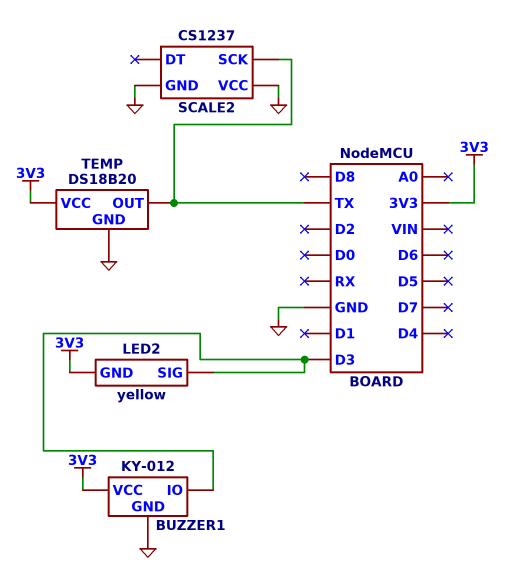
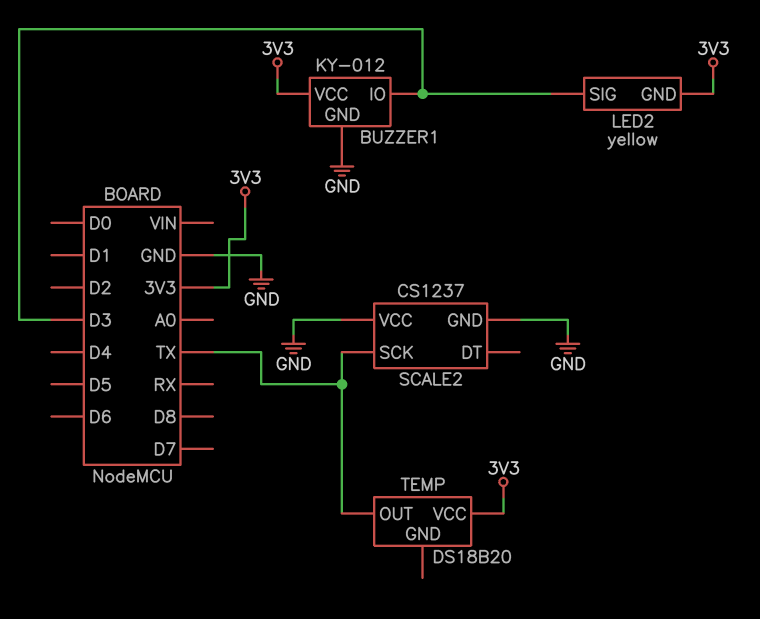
TEMP pin GND: GND -> none

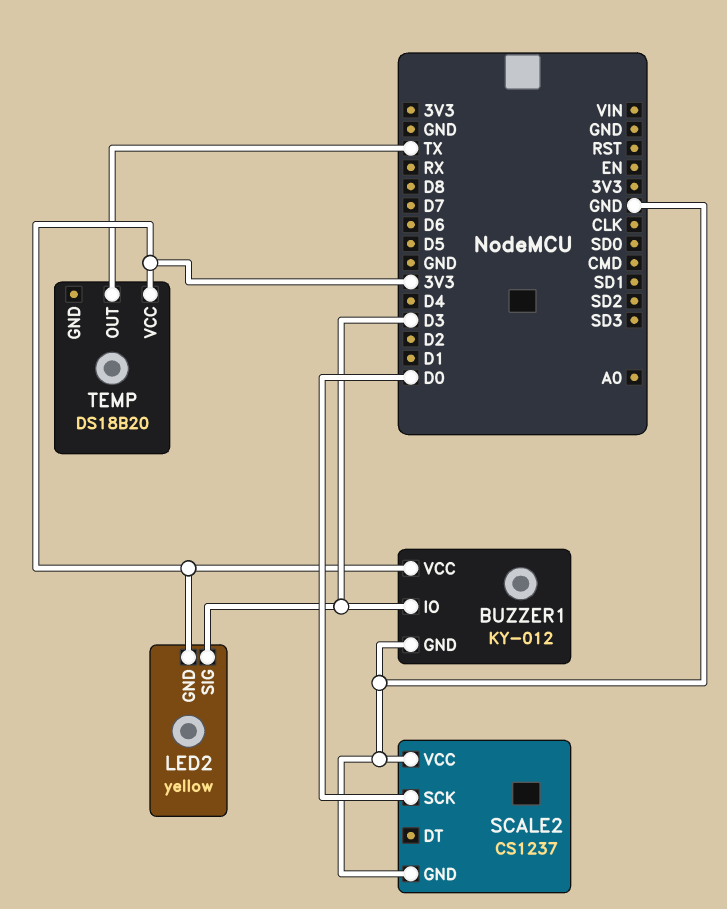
SCALE2 pin SCK: TX -> D0

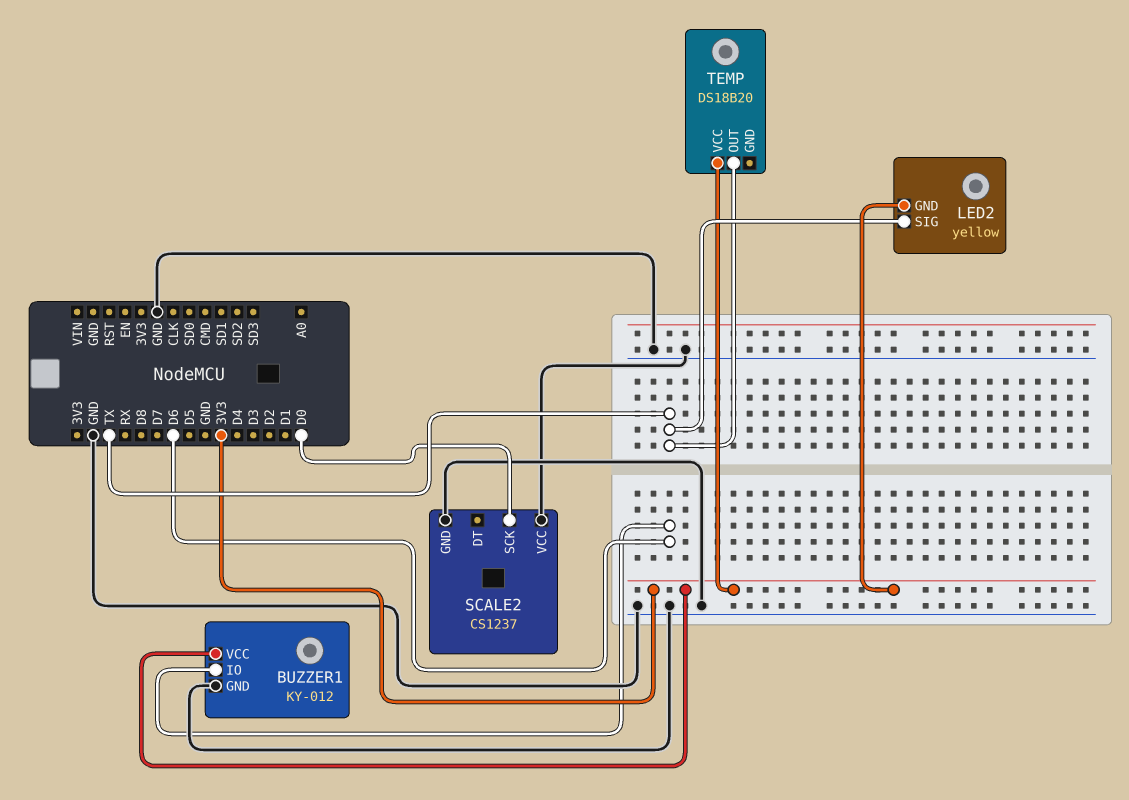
BUZZER1 pin IO: D3 -> D6
LED2 pin SIG: D3 -> TX

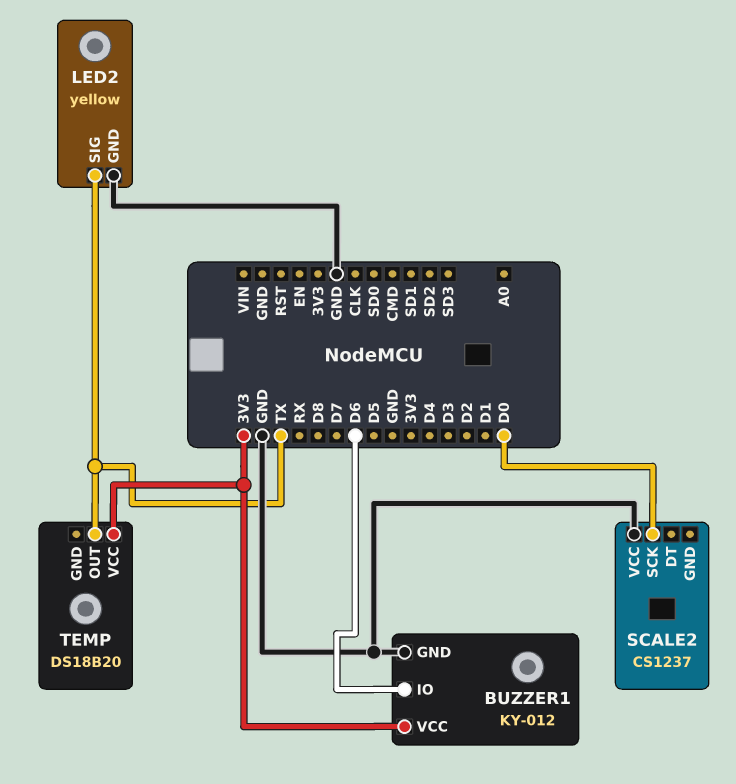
LED2 pin GND: 3V3 -> GND
SCALE2 pin GND: GND -> none

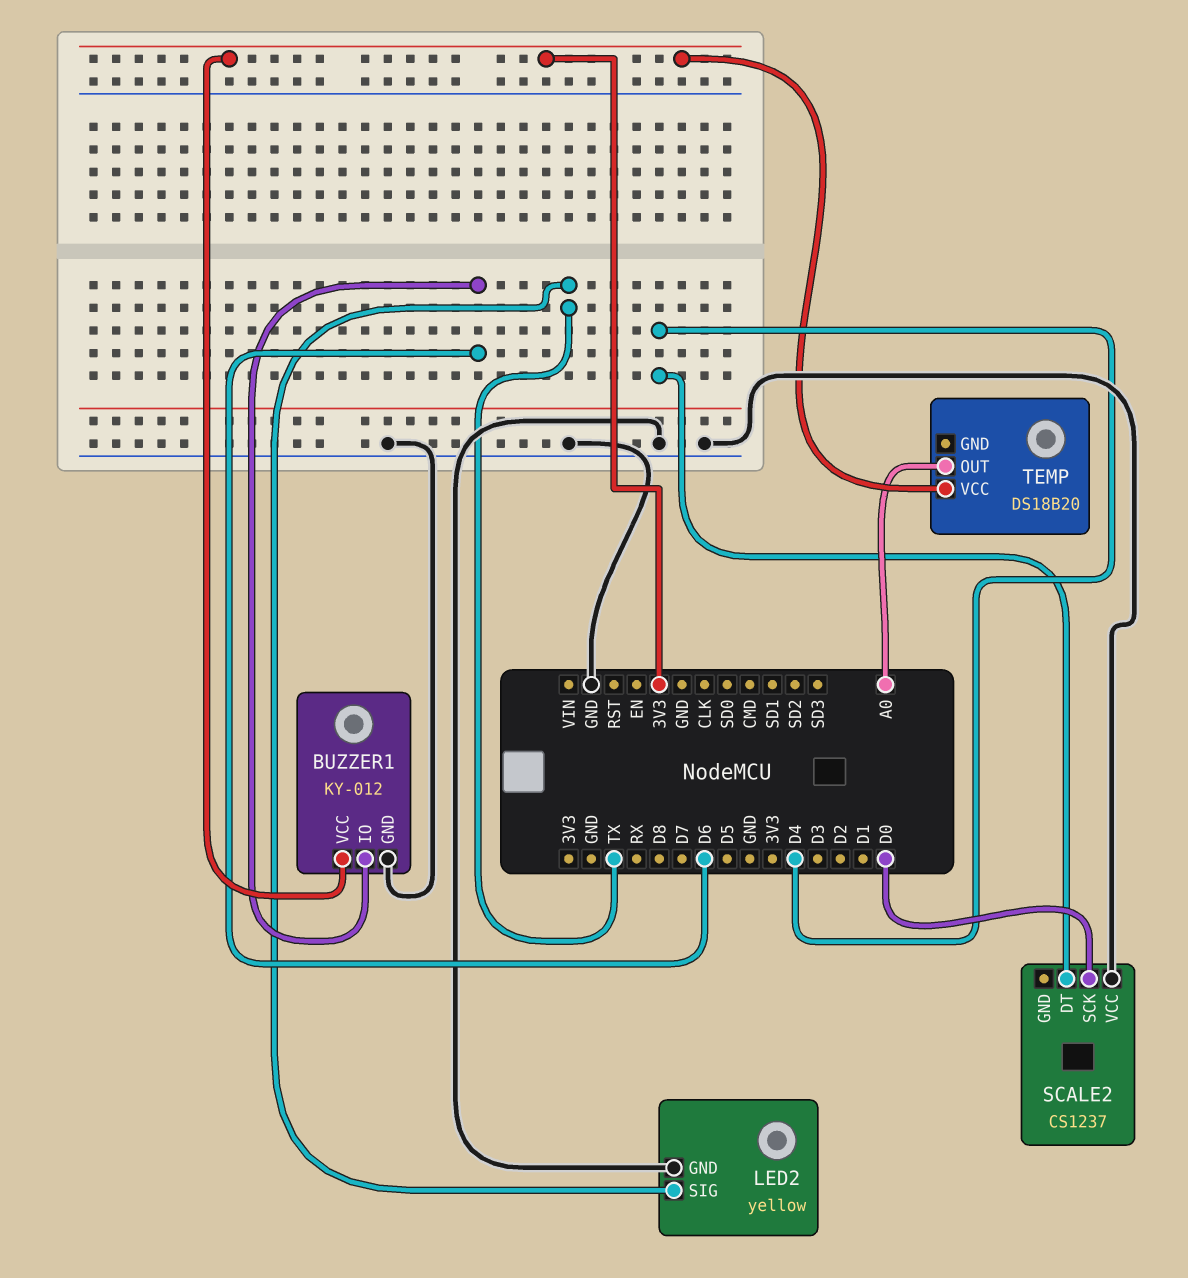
SCALE2 pin DT: none -> D4
TEMP pin OUT: TX -> A0

